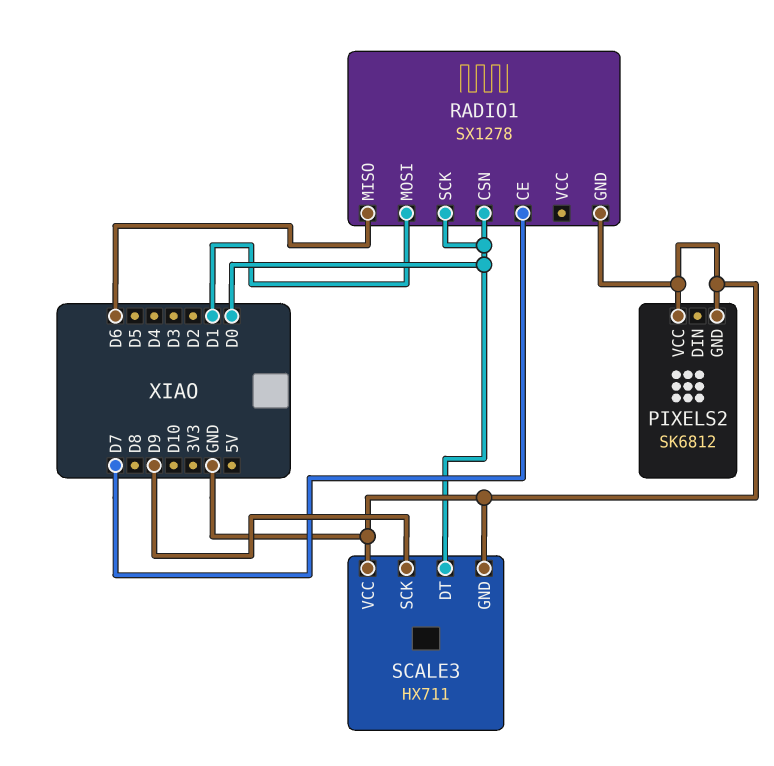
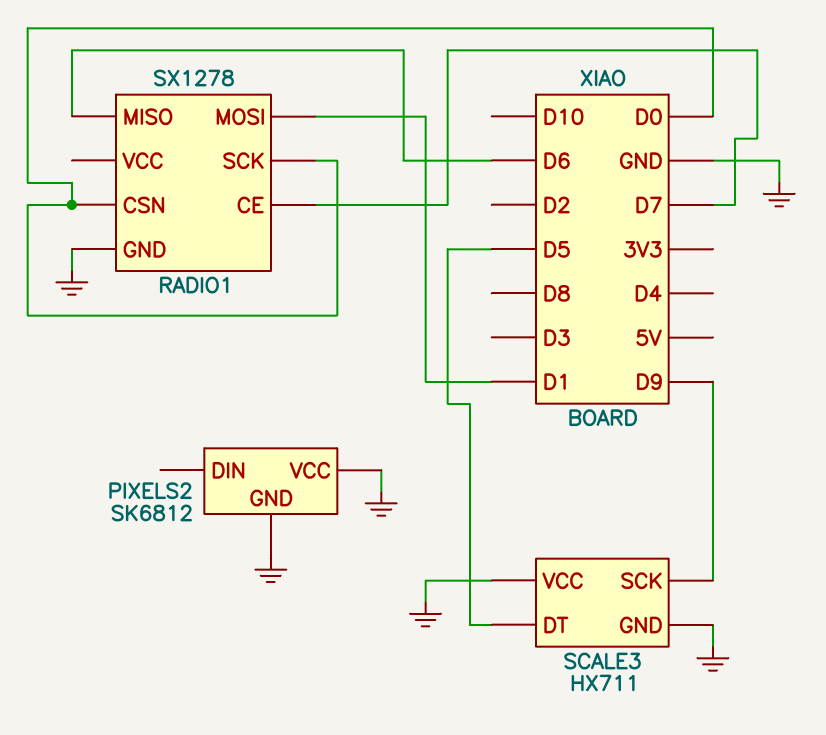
SCALE3 pin DT: D0 -> D5

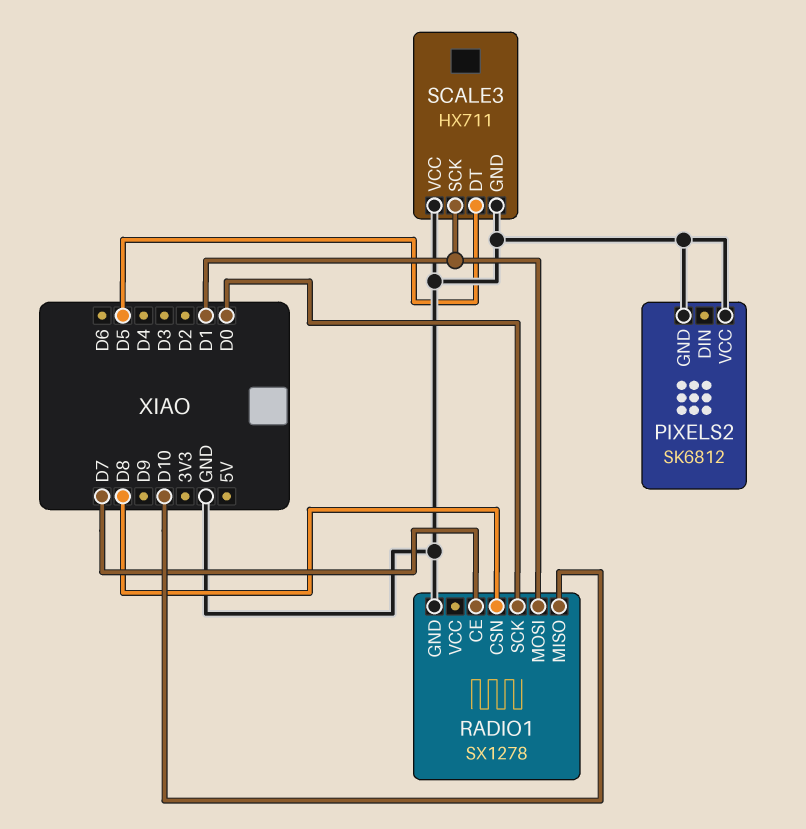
RADIO1 pin CSN: D0 -> D8
RADIO1 pin MISO: D6 -> D10
SCALE3 pin SCK: D9 -> D1

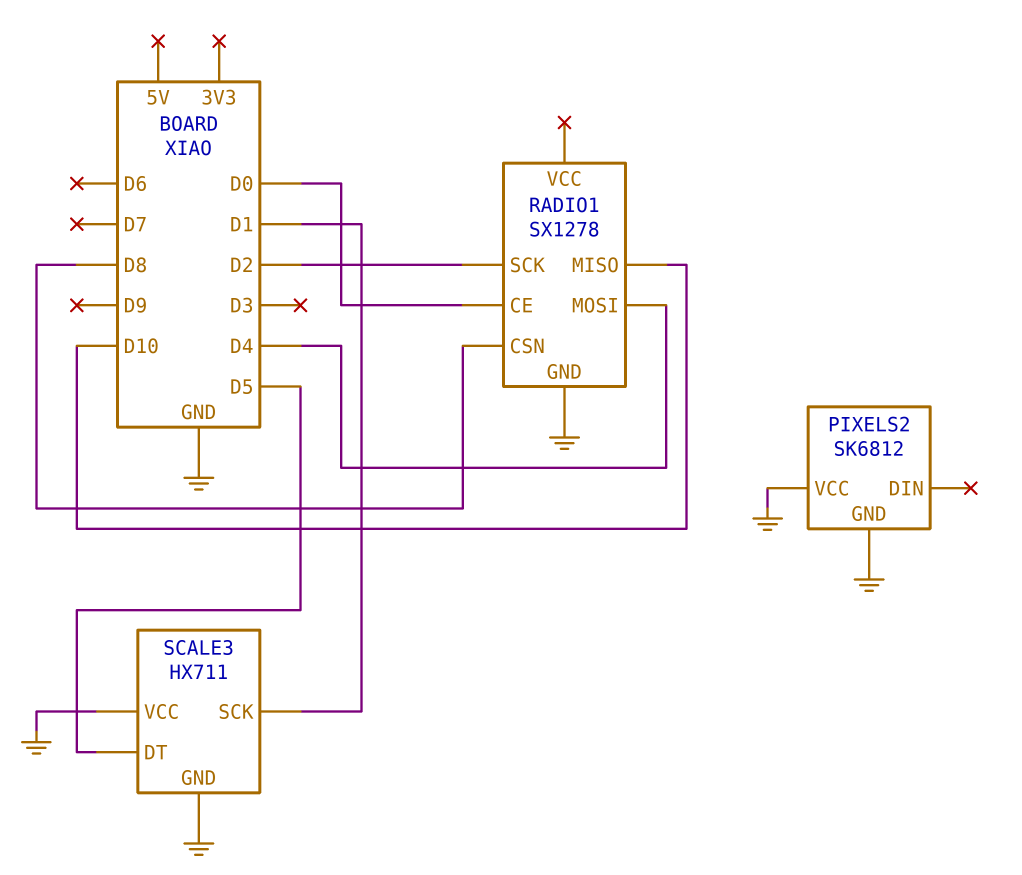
RADIO1 pin CE: D7 -> D0
RADIO1 pin MOSI: D1 -> D4
RADIO1 pin SCK: D0 -> D2

